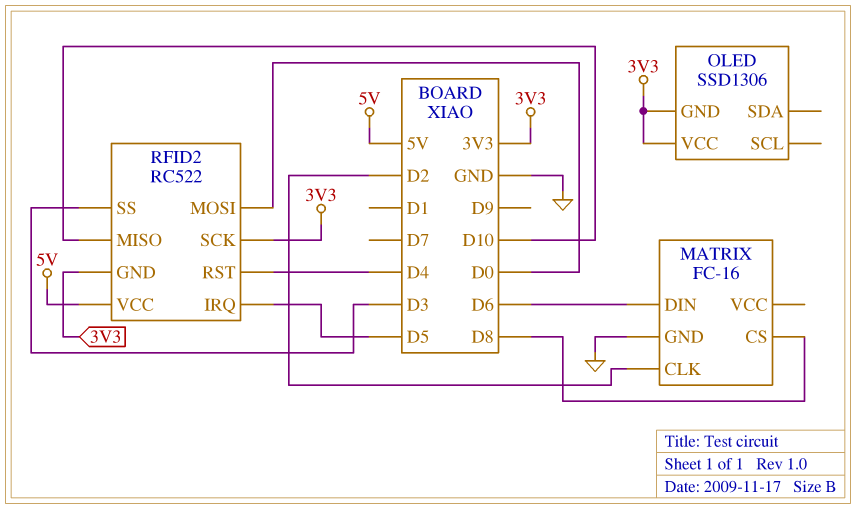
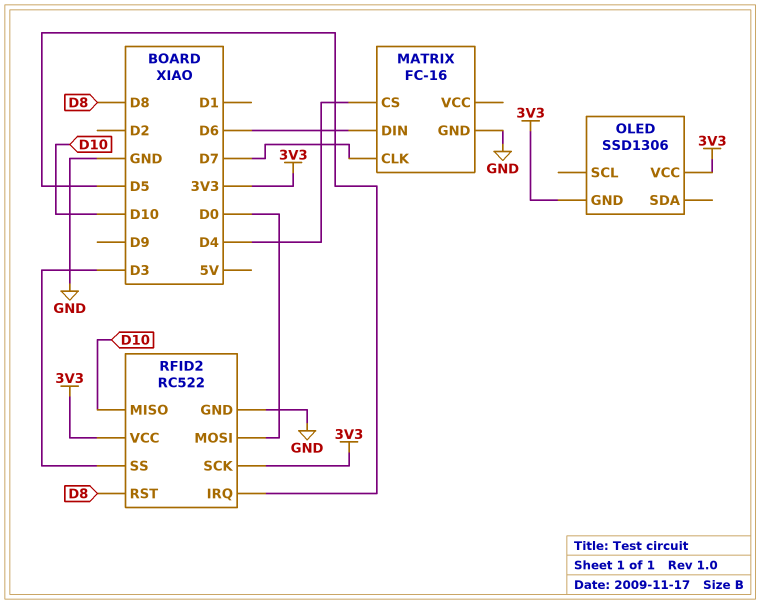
MATRIX pin CLK: D2 -> D7
MATRIX pin CS: D8 -> D4
RFID2 pin GND: 3V3 -> GND
RFID2 pin RST: D4 -> D8
RFID2 pin VCC: 5V -> 3V3

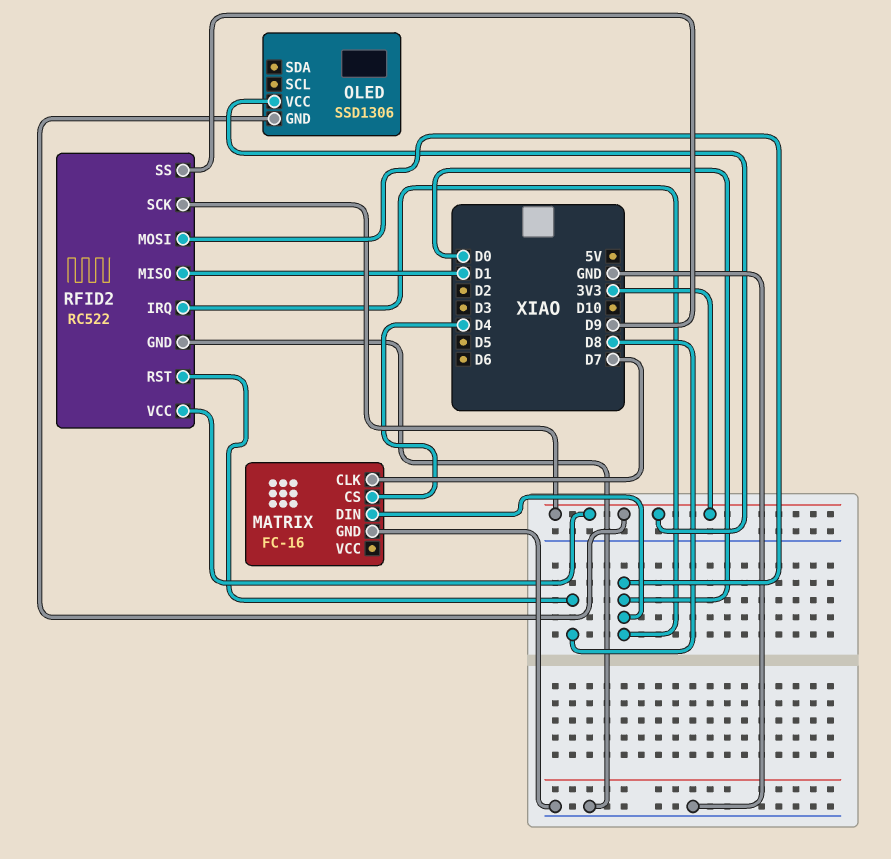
MATRIX pin DIN: D6 -> D0
RFID2 pin IRQ: D5 -> D0
RFID2 pin MISO: D10 -> D1
RFID2 pin SS: D3 -> D9

